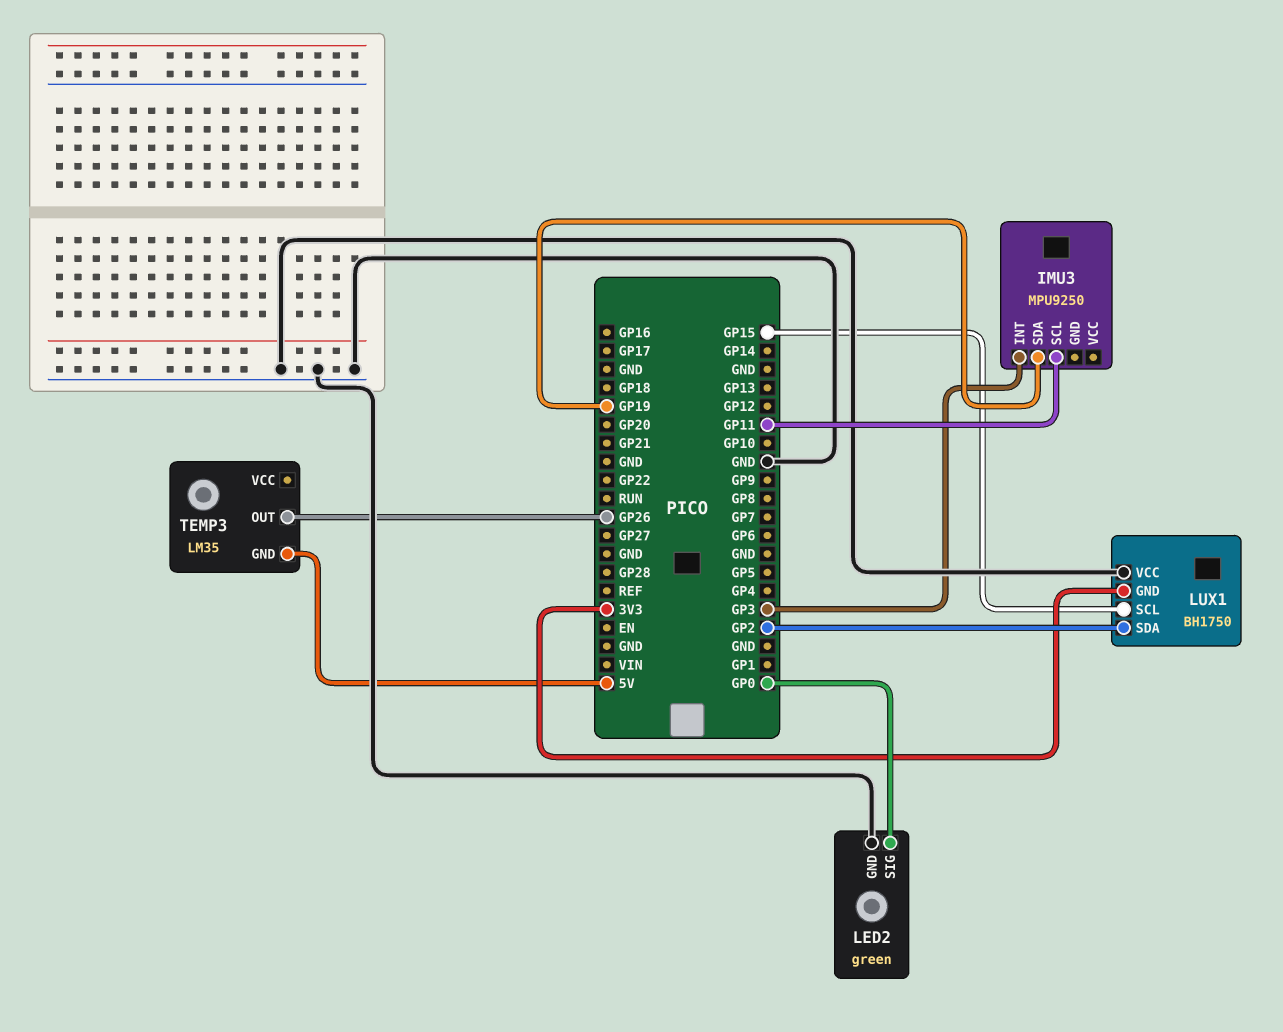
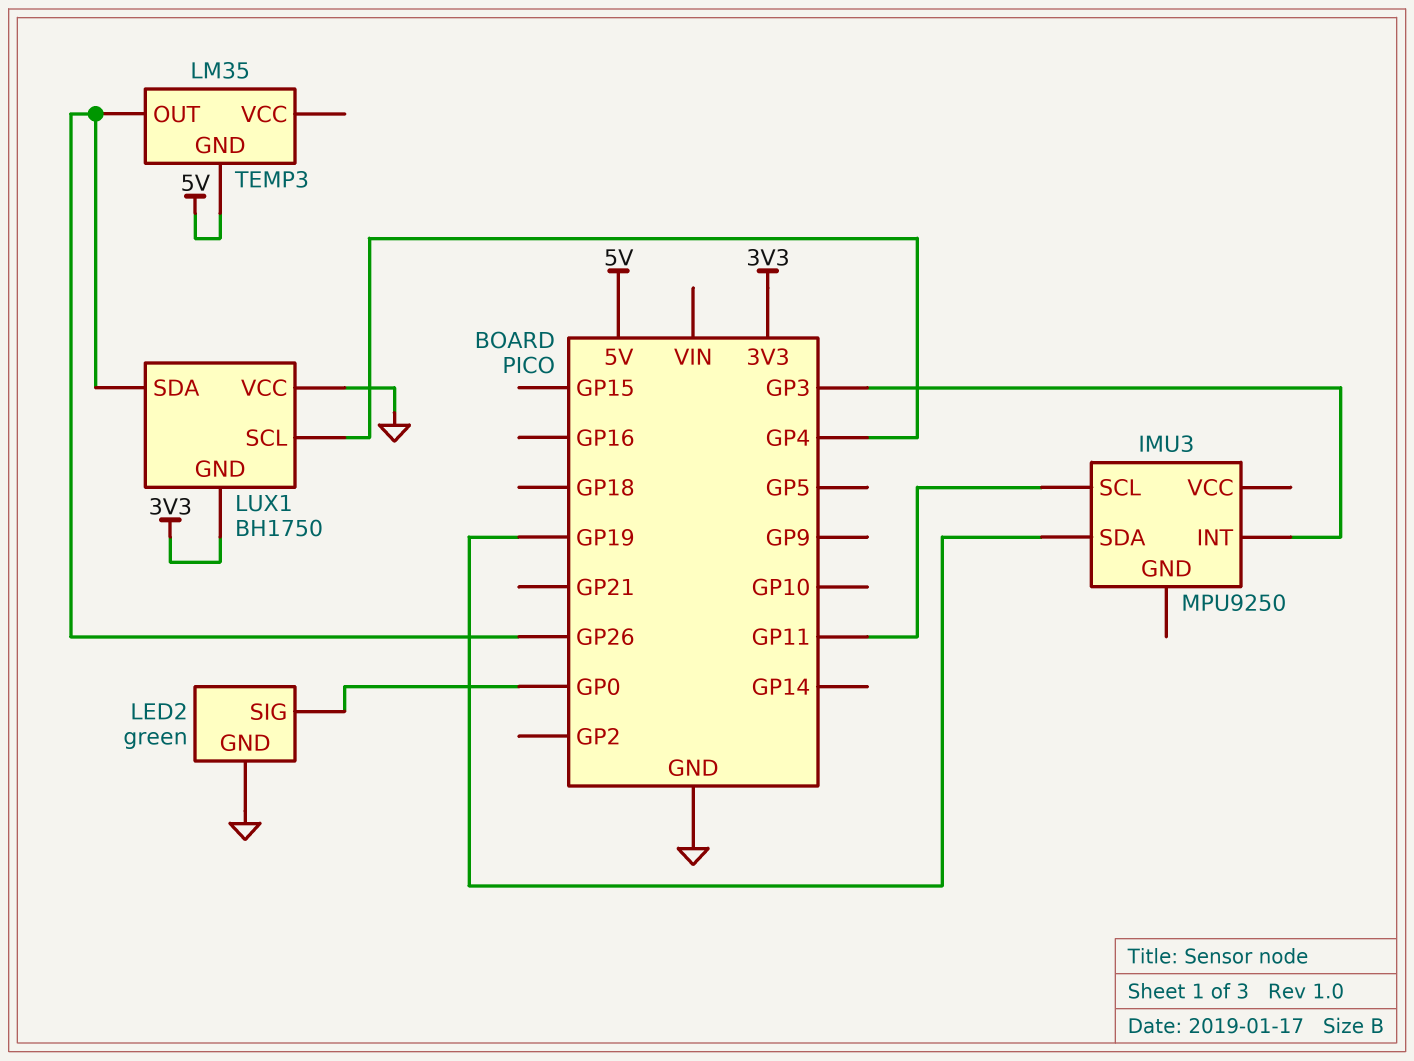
LUX1 pin SCL: GP15 -> GP4
LUX1 pin SDA: GP2 -> GP26

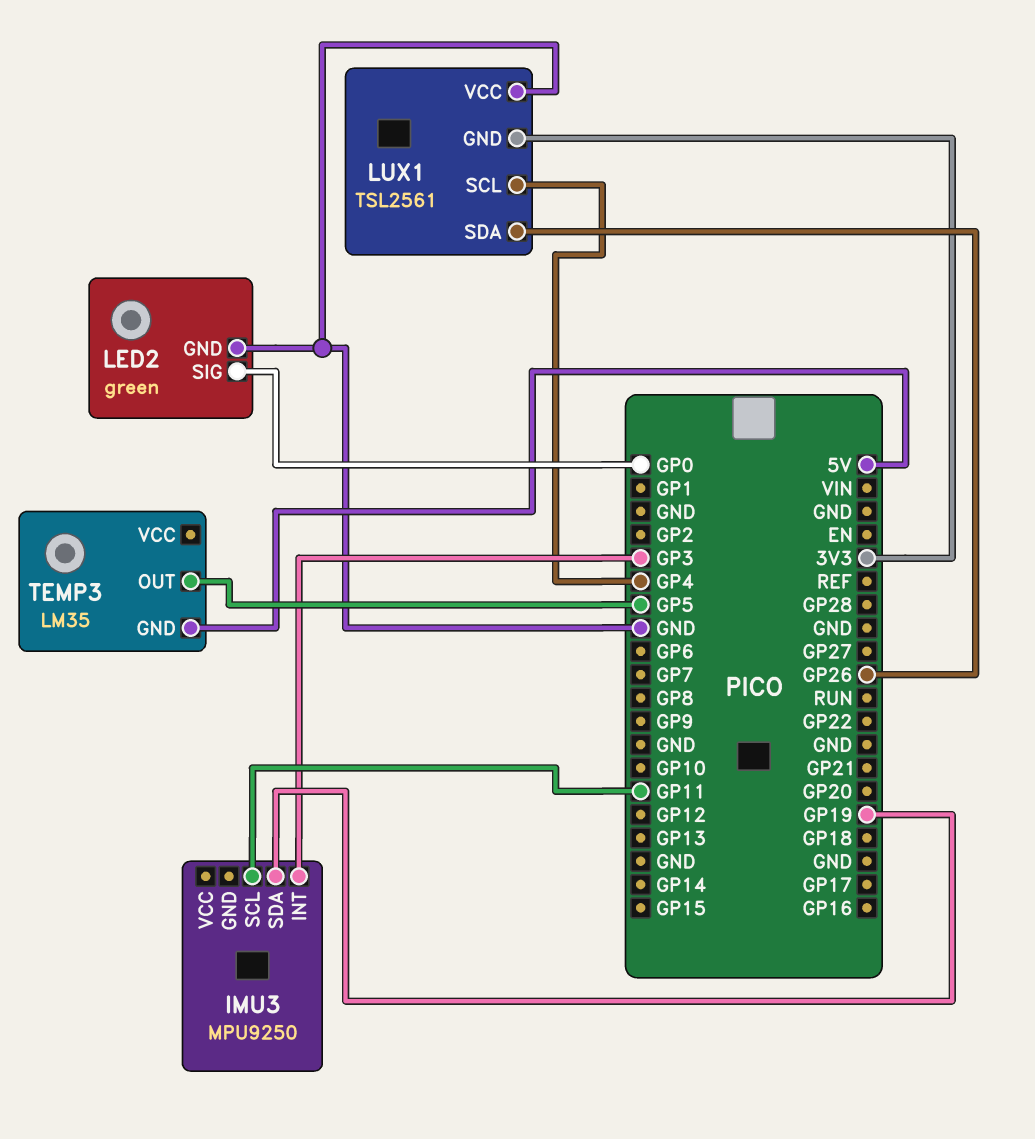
LUX1: BH1750 -> TSL2561
TEMP3 pin OUT: GP26 -> GP5

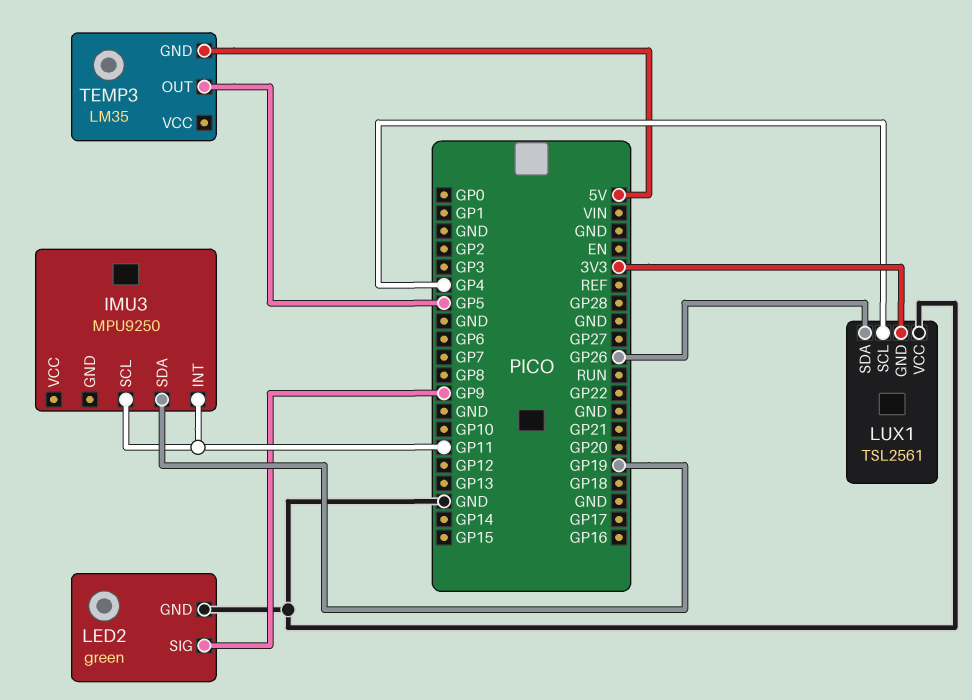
IMU3 pin INT: GP3 -> GP11
LED2 pin SIG: GP0 -> GP9

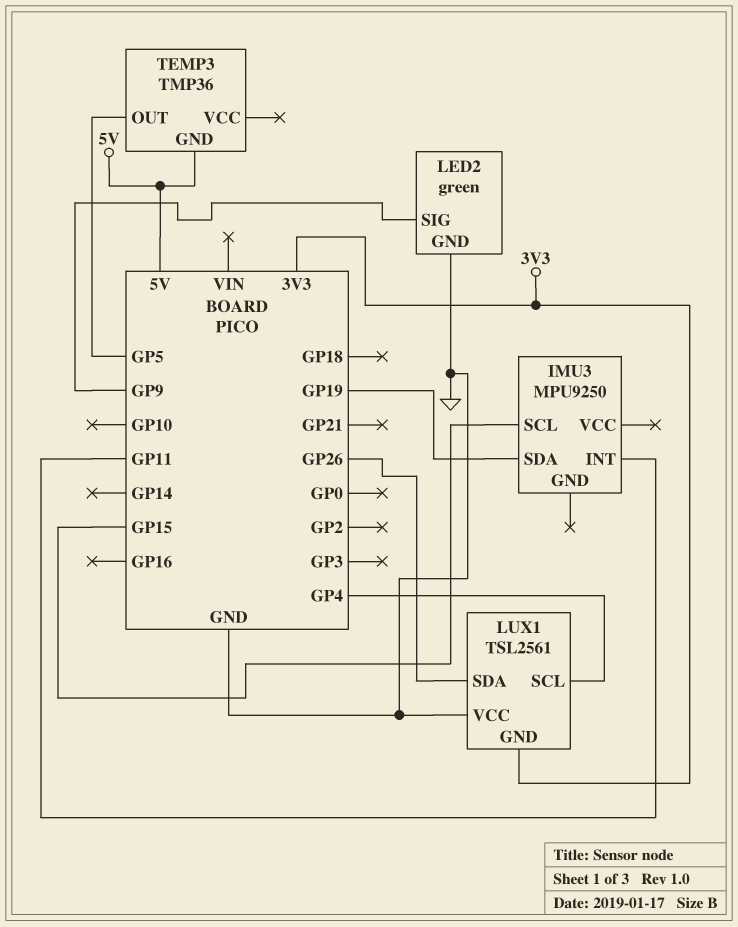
IMU3 pin SCL: GP11 -> GP15
TEMP3: LM35 -> TMP36

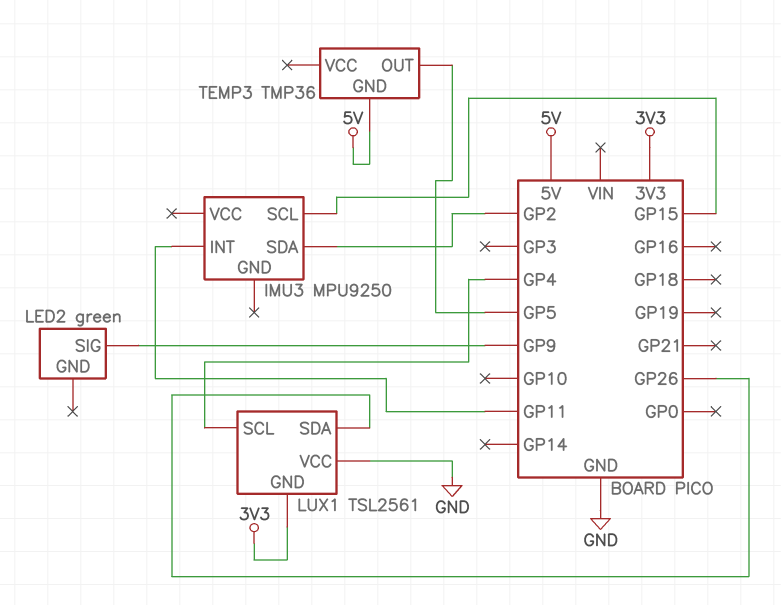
IMU3 pin SDA: GP19 -> GP2
LED2 pin GND: GND -> none

